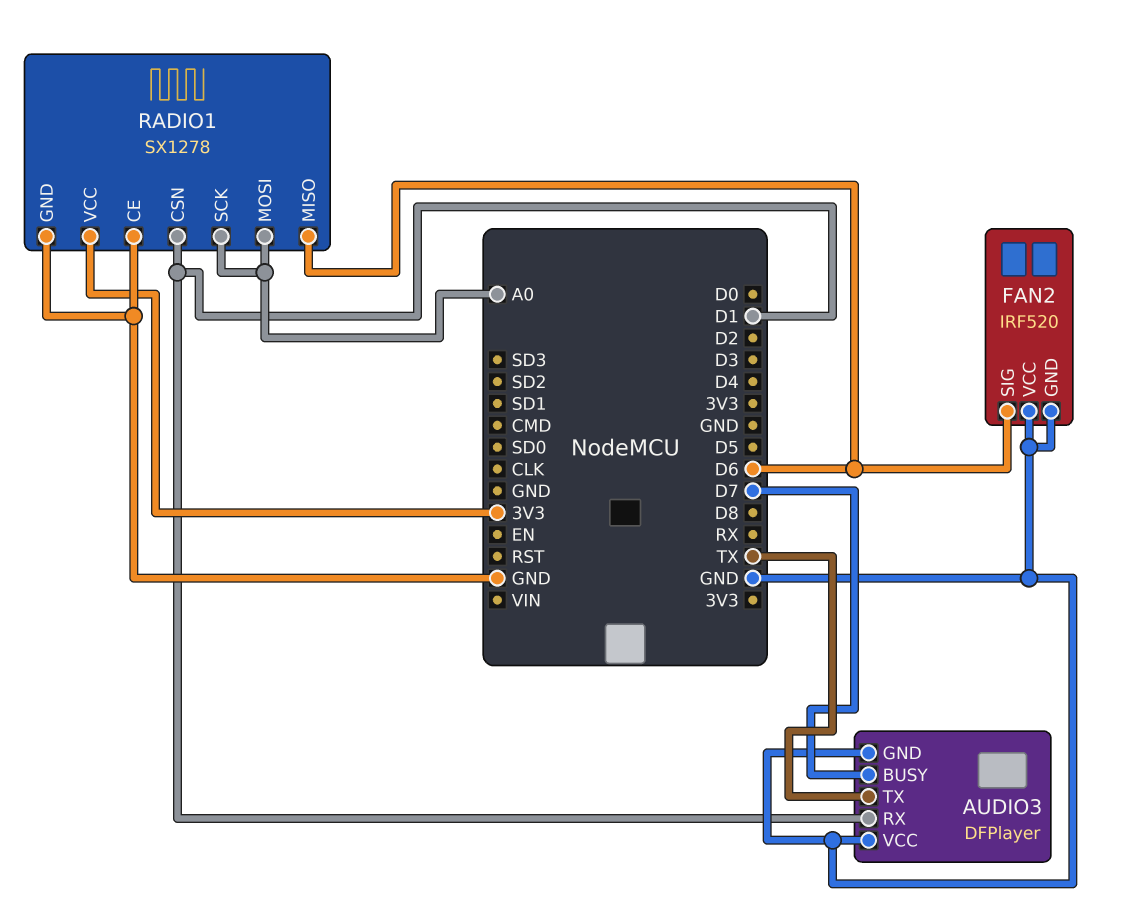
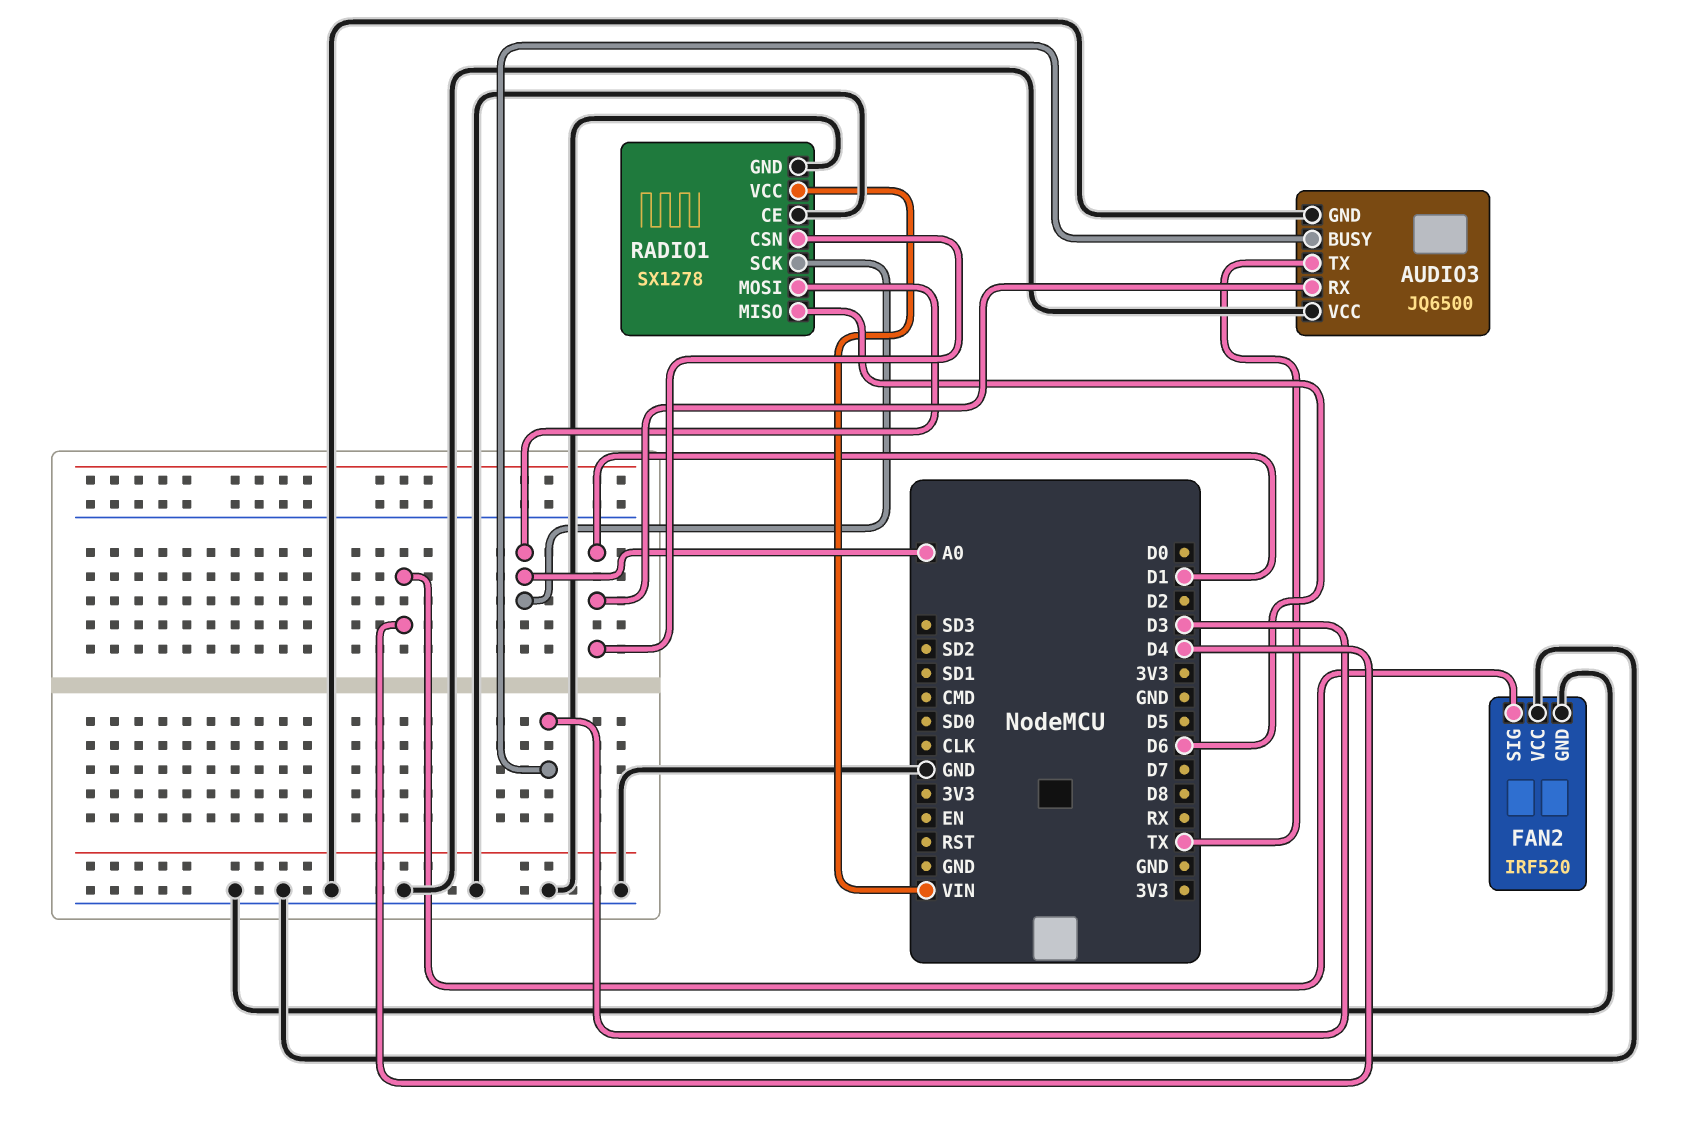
AUDIO3: DFPlayer -> JQ6500
AUDIO3 pin BUSY: D7 -> D3
FAN2 pin SIG: D6 -> D4
RADIO1 pin VCC: 3V3 -> VIN

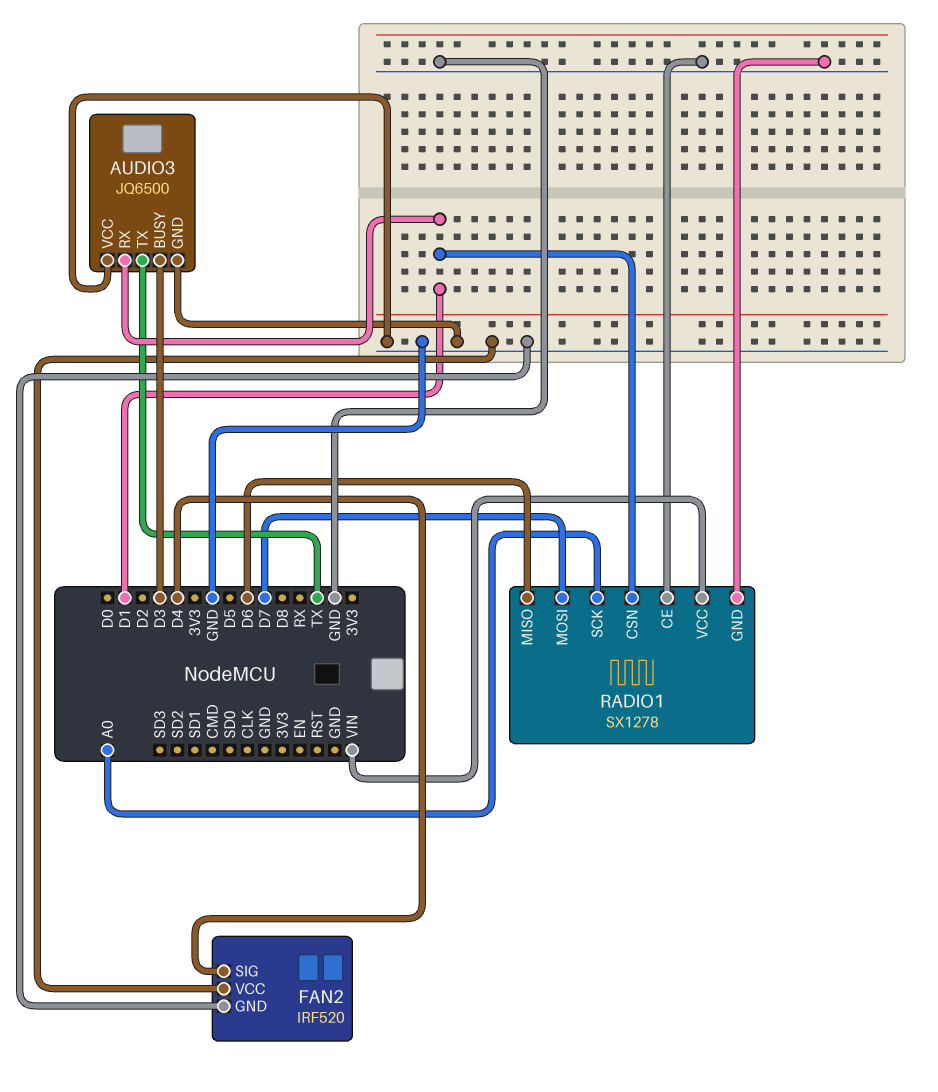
RADIO1 pin MOSI: A0 -> D7

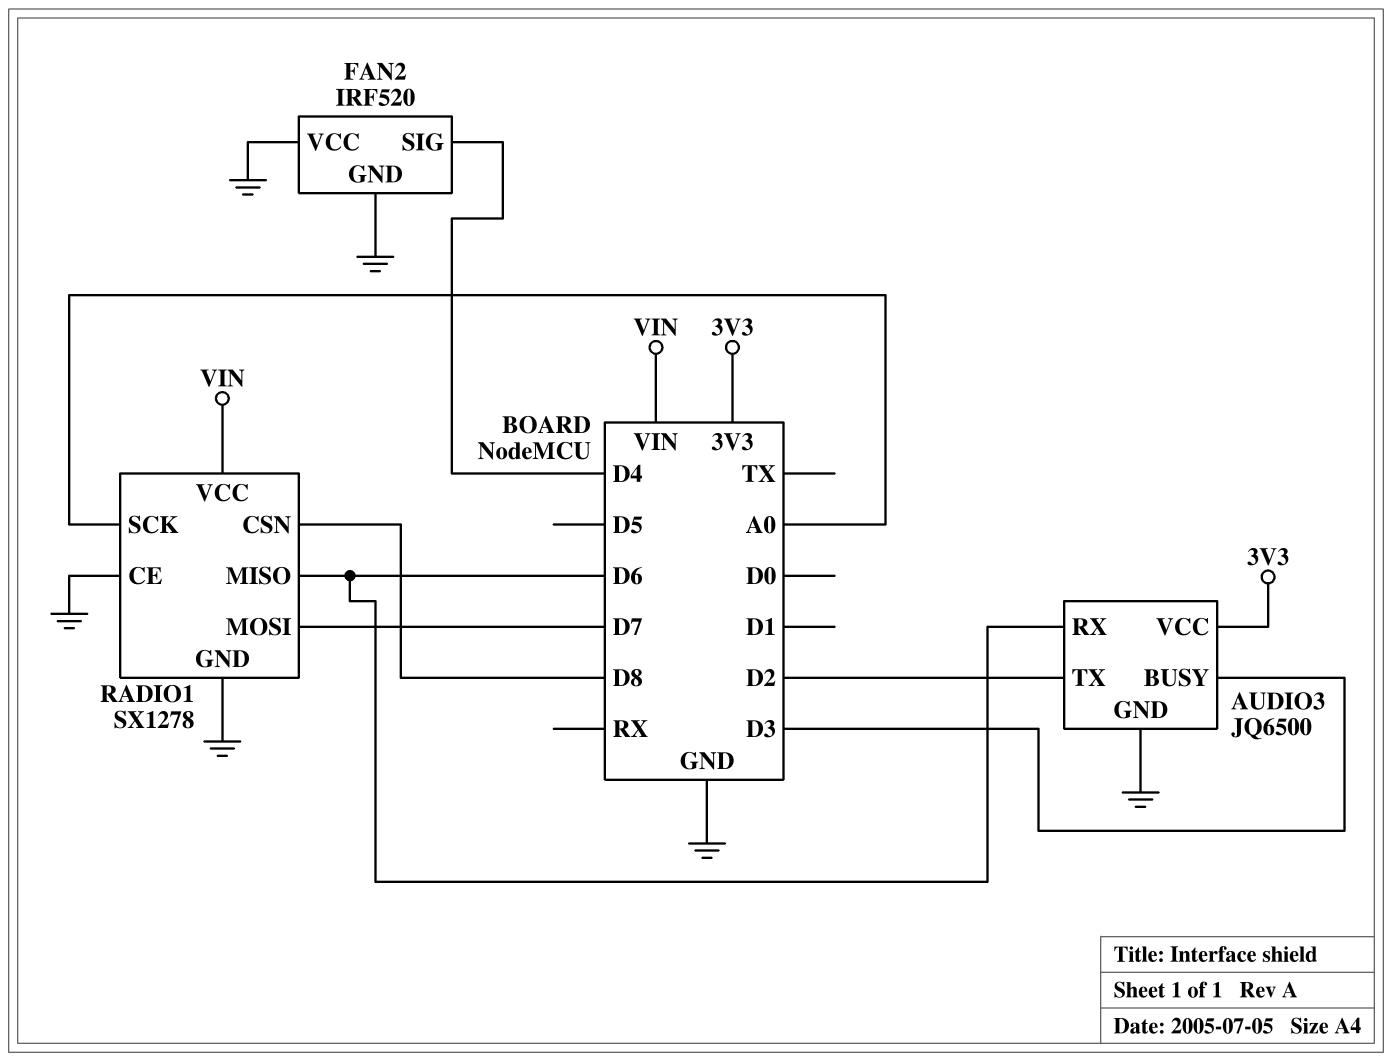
AUDIO3 pin RX: D1 -> D6
AUDIO3 pin TX: TX -> D2
AUDIO3 pin VCC: GND -> 3V3
RADIO1 pin CSN: D1 -> D8

